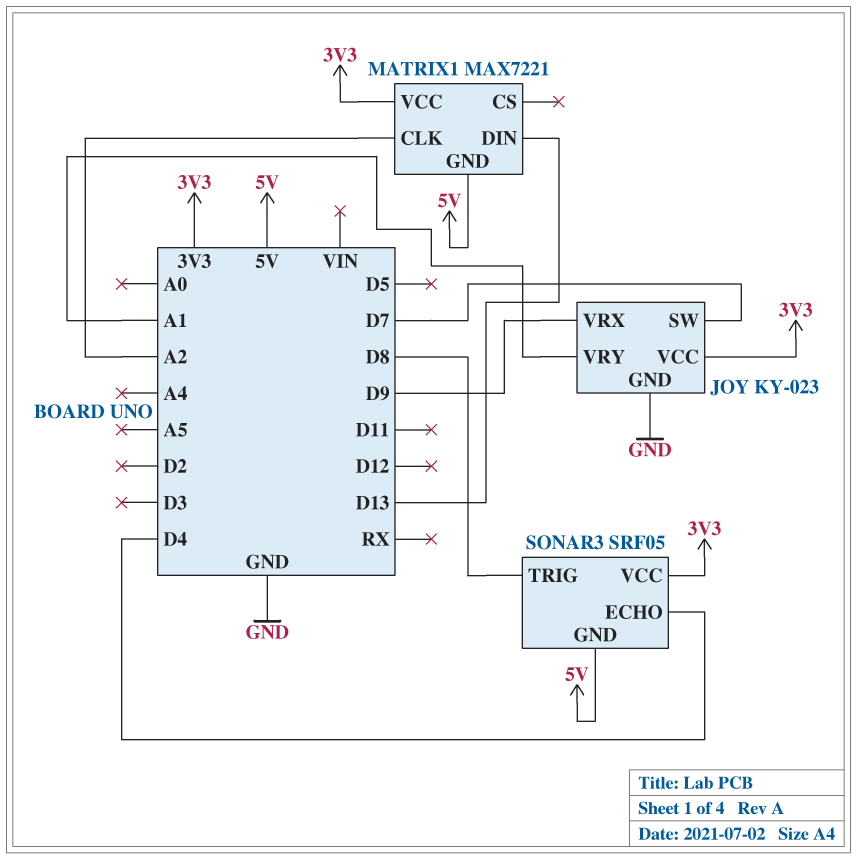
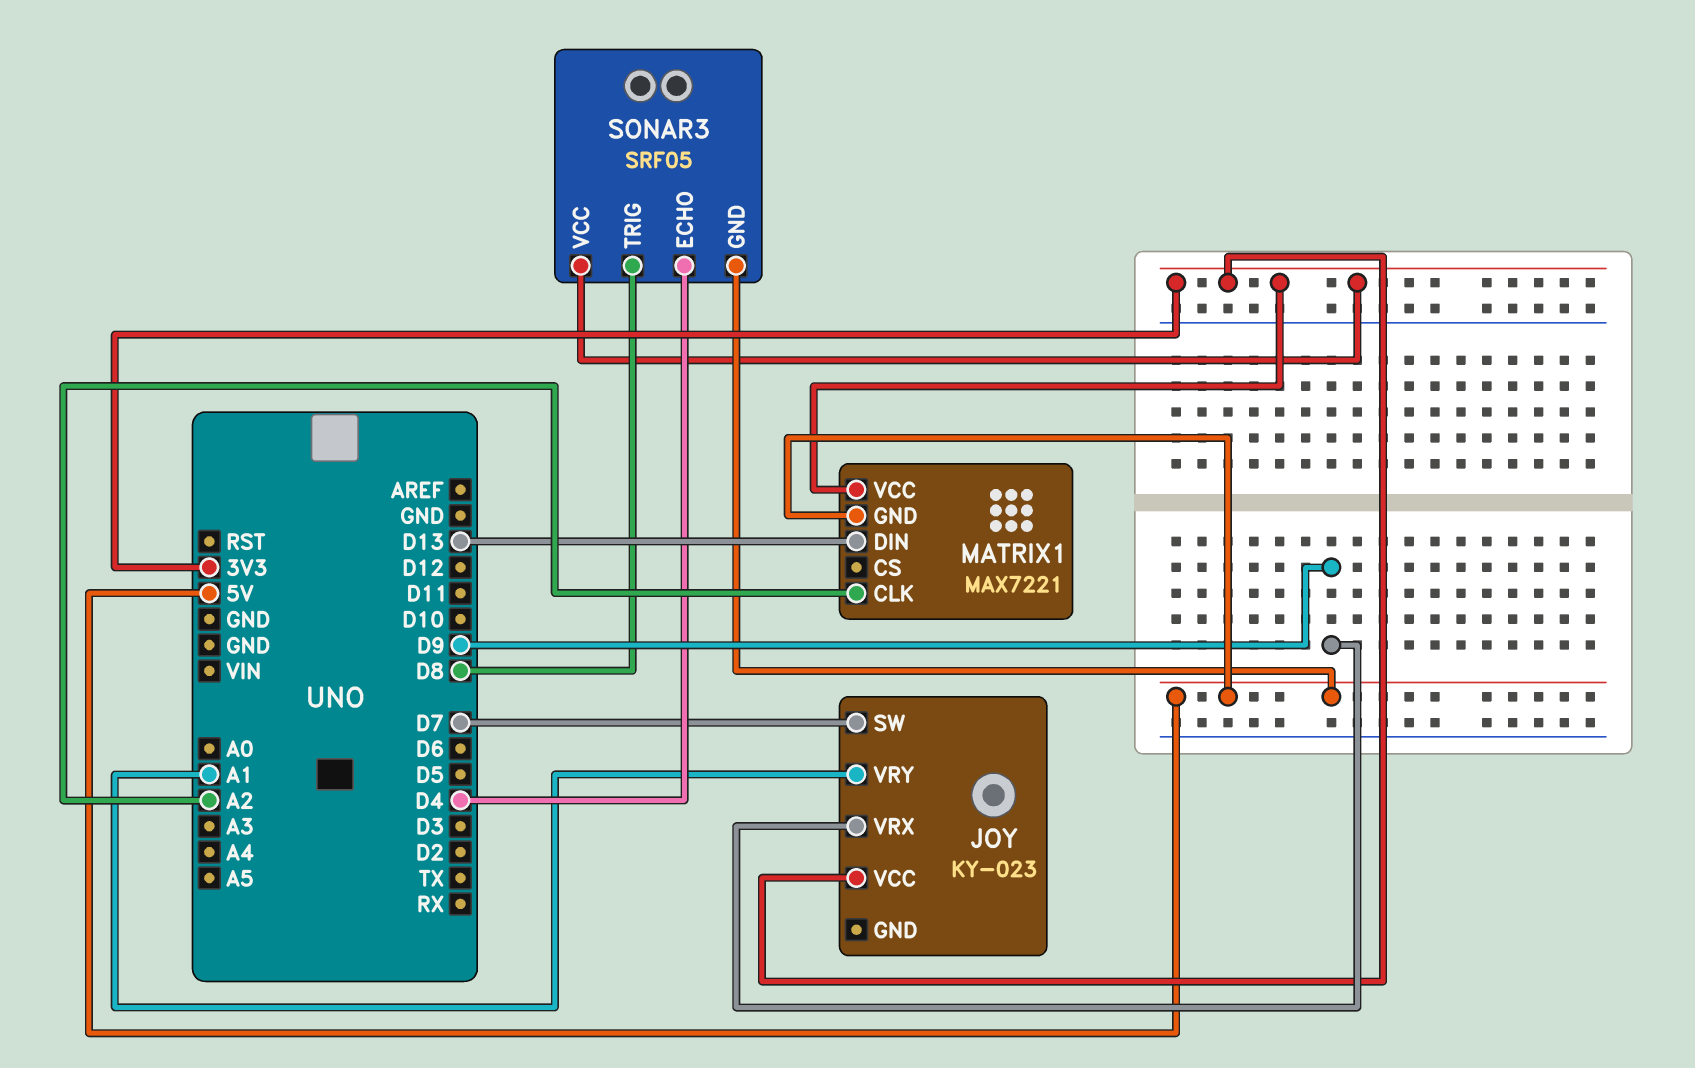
JOY pin GND: GND -> none

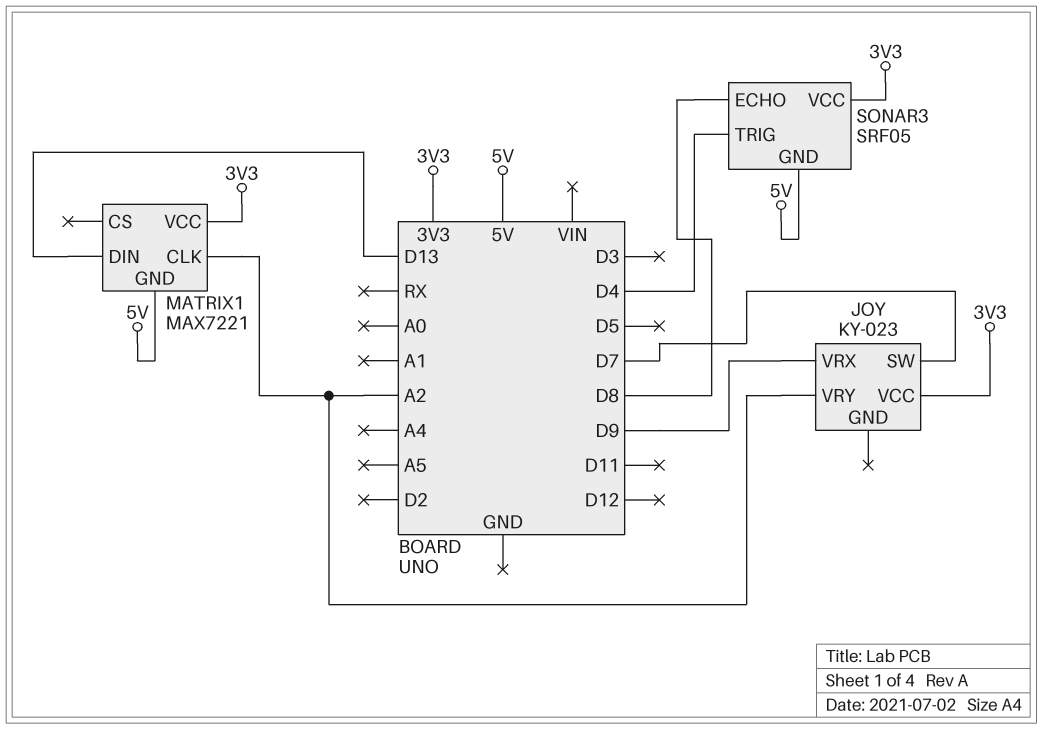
JOY pin VRY: A1 -> A2
SONAR3 pin ECHO: D4 -> D8
SONAR3 pin TRIG: D8 -> D4

